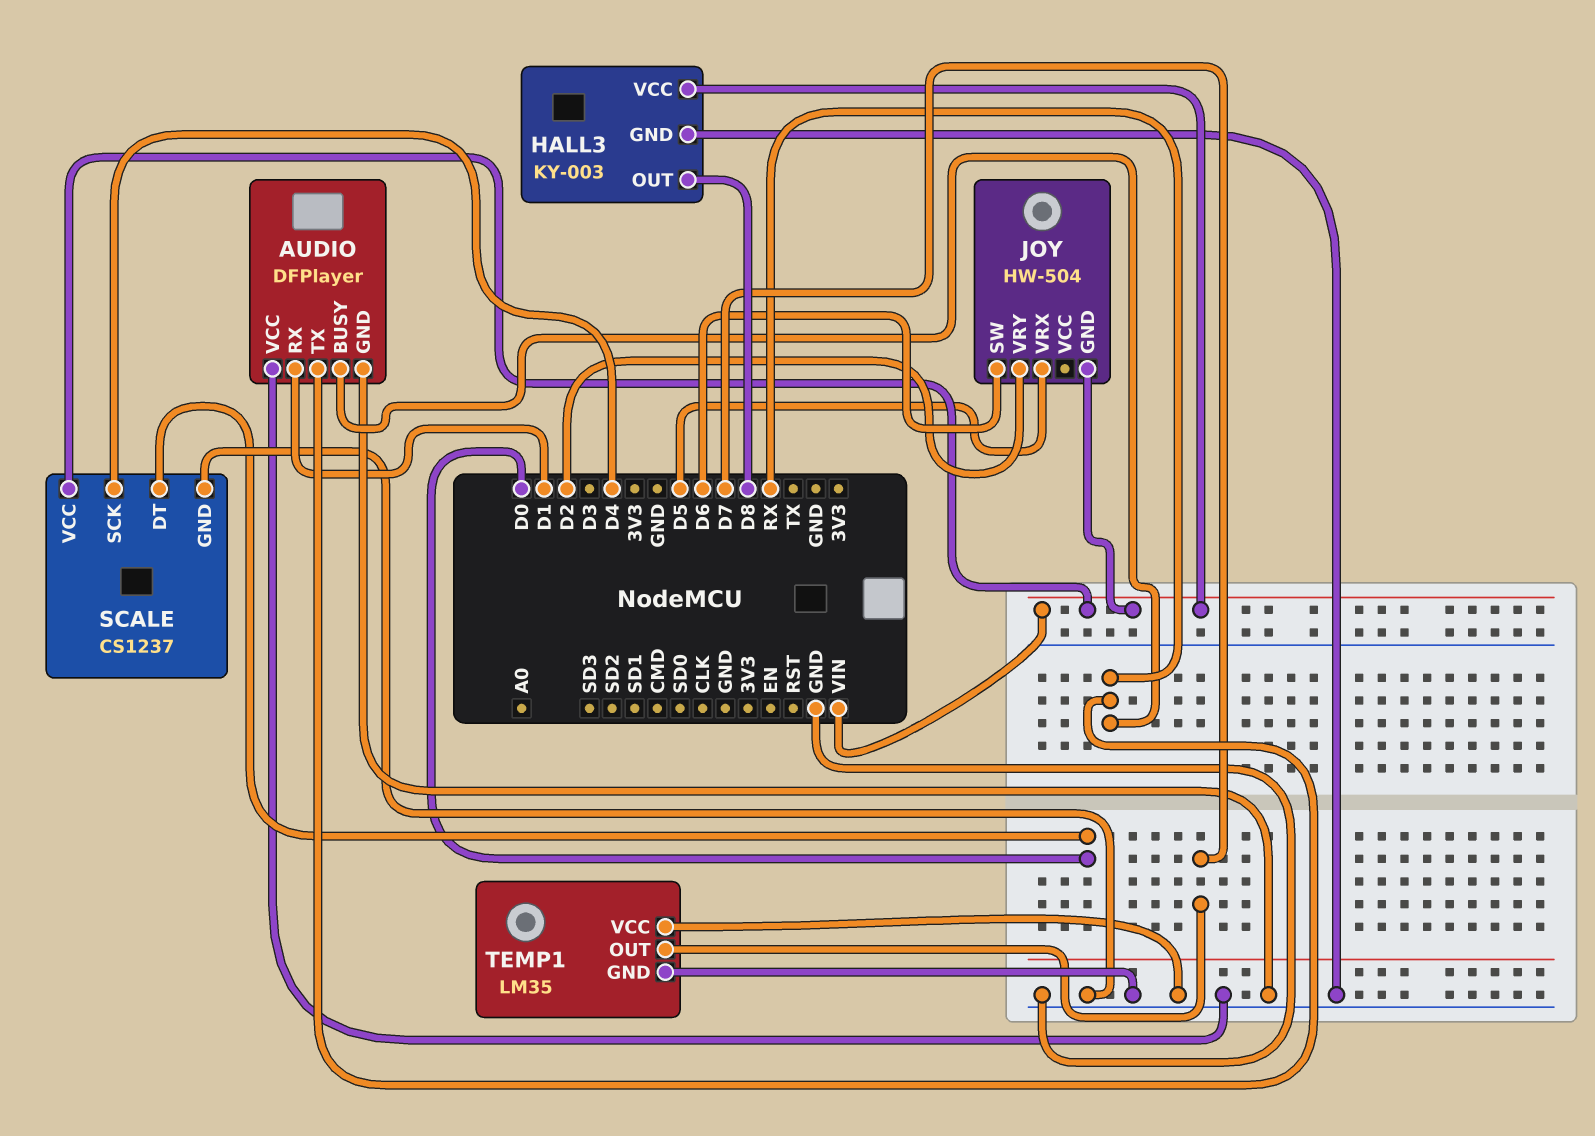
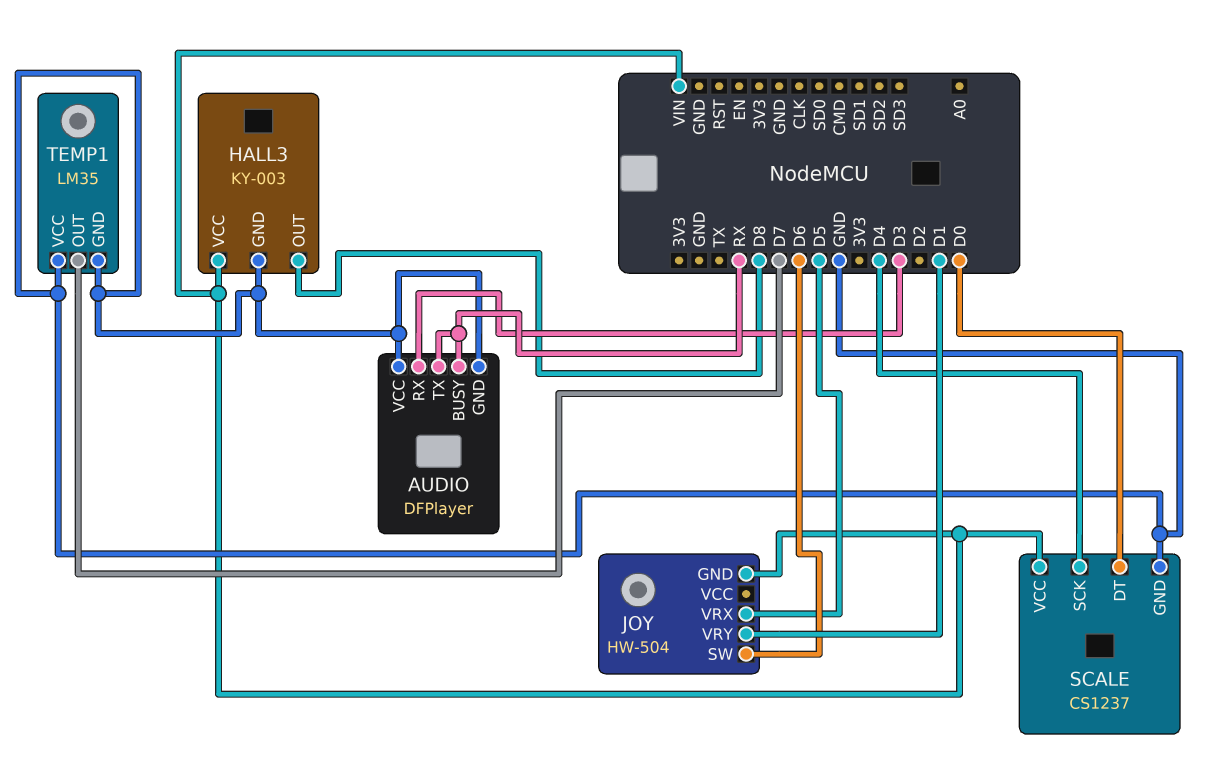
AUDIO pin RX: D1 -> D3
JOY pin VRY: D2 -> D1

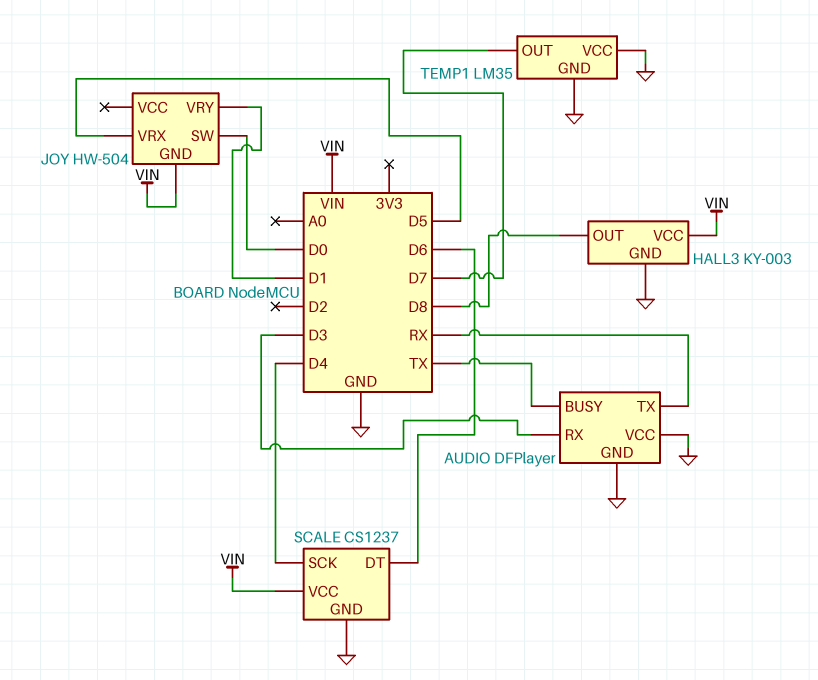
AUDIO pin BUSY: RX -> TX
JOY pin SW: D6 -> D0
SCALE pin DT: D0 -> D6

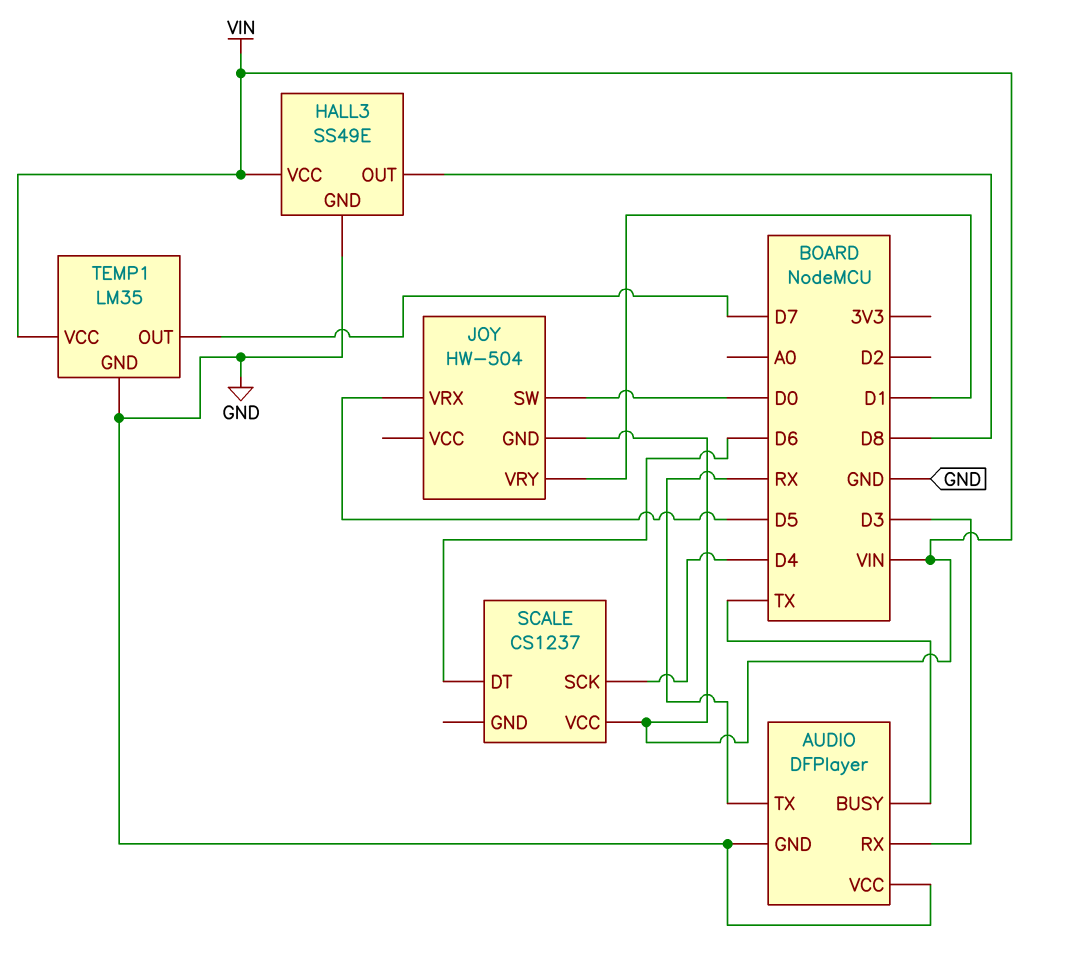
HALL3: KY-003 -> SS49E
SCALE pin GND: GND -> none
TEMP1 pin VCC: GND -> VIN

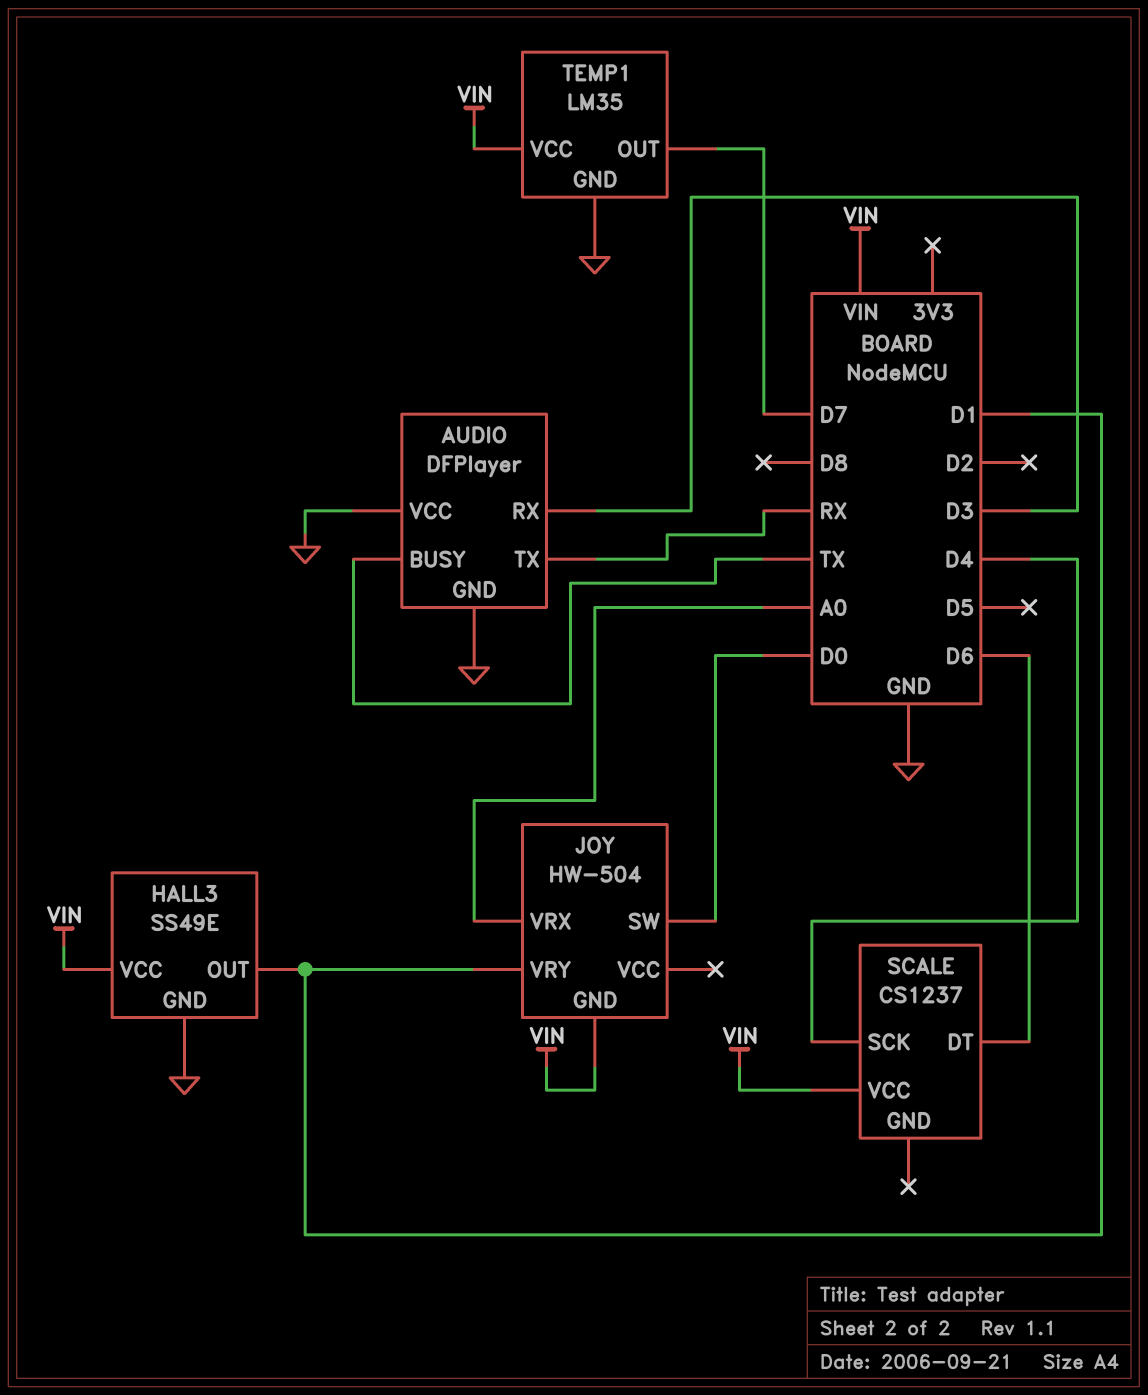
HALL3 pin OUT: D8 -> D1
JOY pin VRX: D5 -> A0

